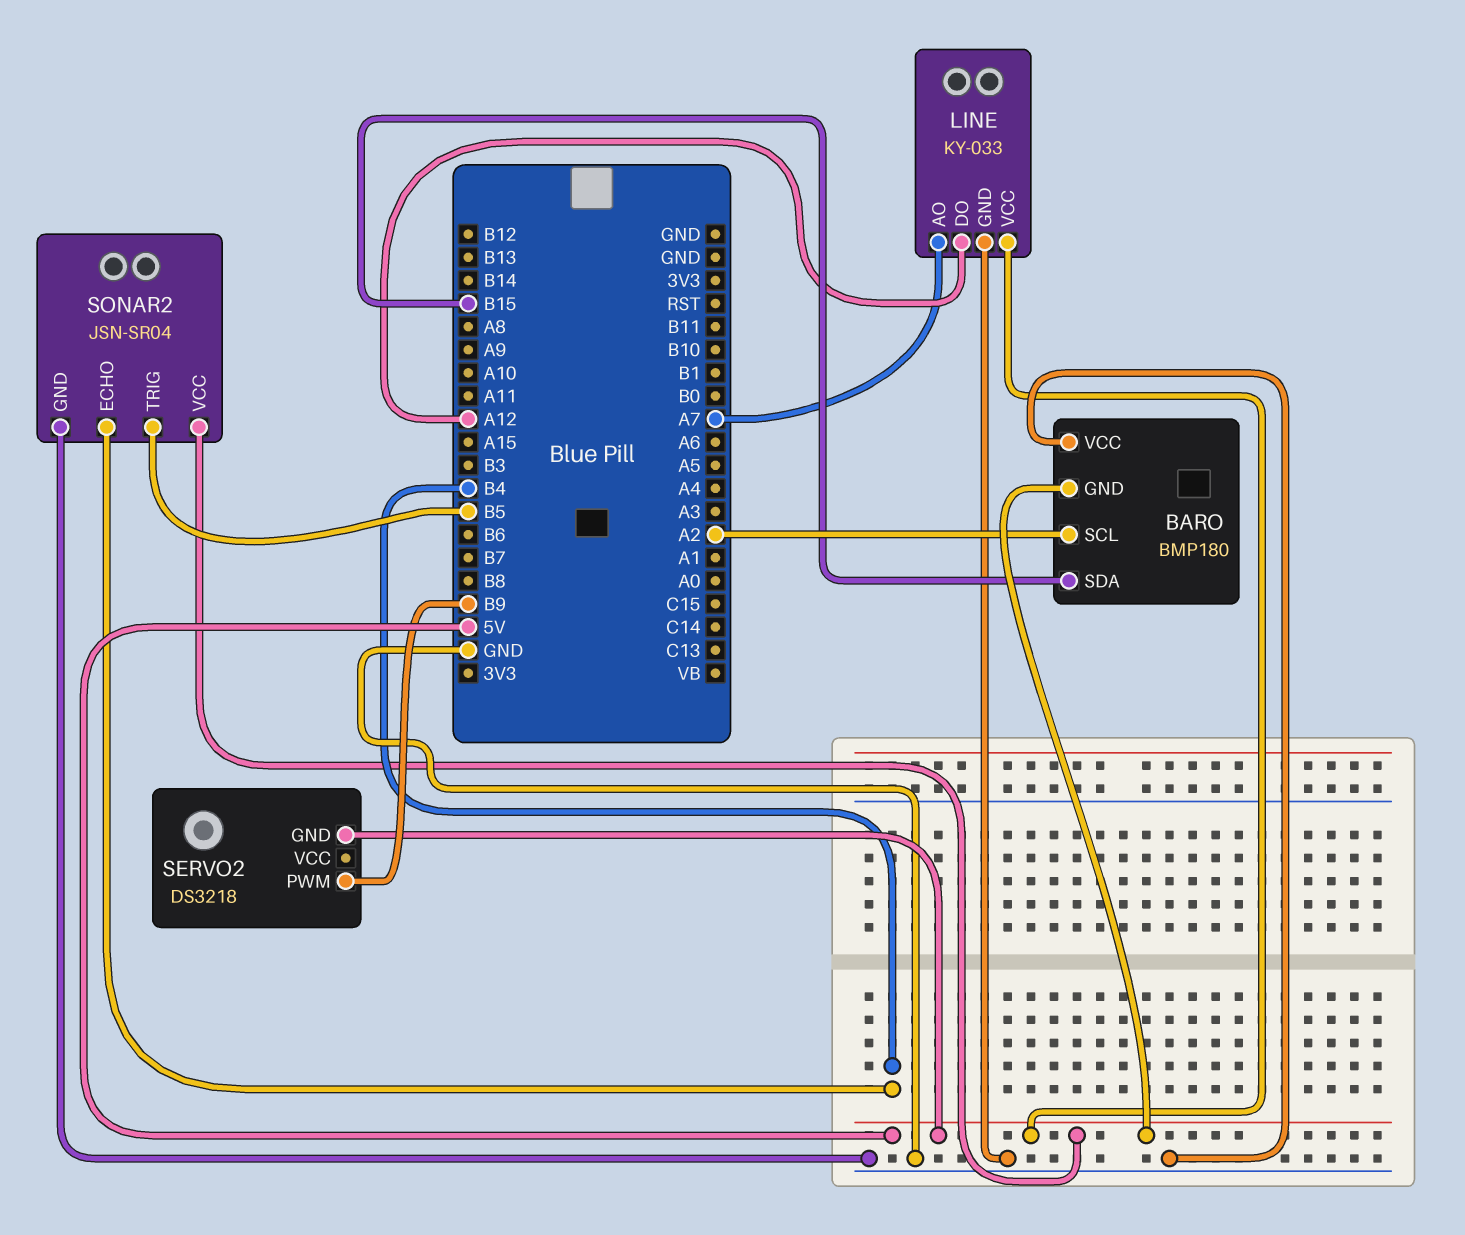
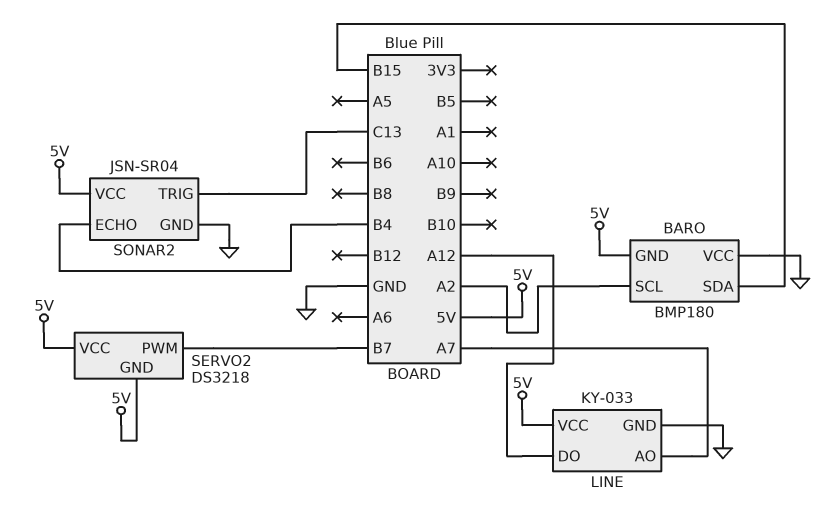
SERVO2 pin PWM: B9 -> B7
SERVO2 pin VCC: none -> 5V
SONAR2 pin TRIG: B5 -> C13

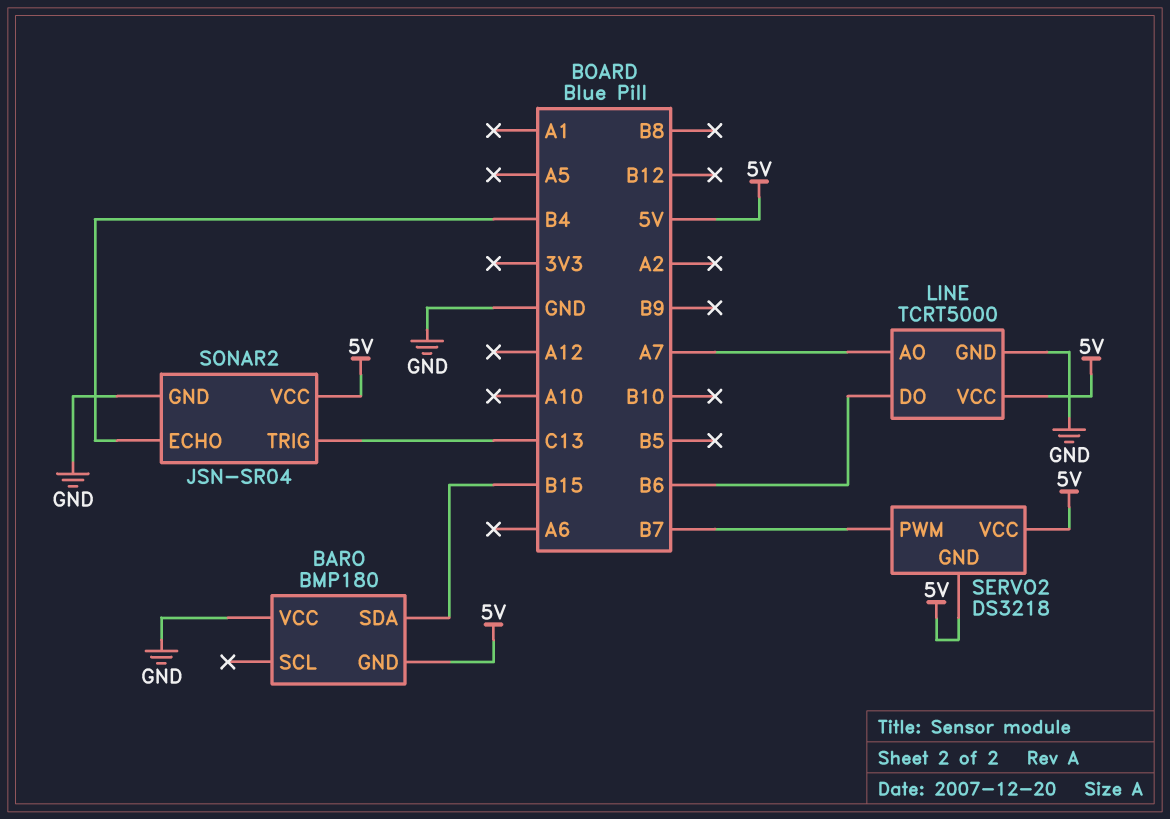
BARO pin SCL: A2 -> none
LINE: KY-033 -> TCRT5000
LINE pin DO: A12 -> B6

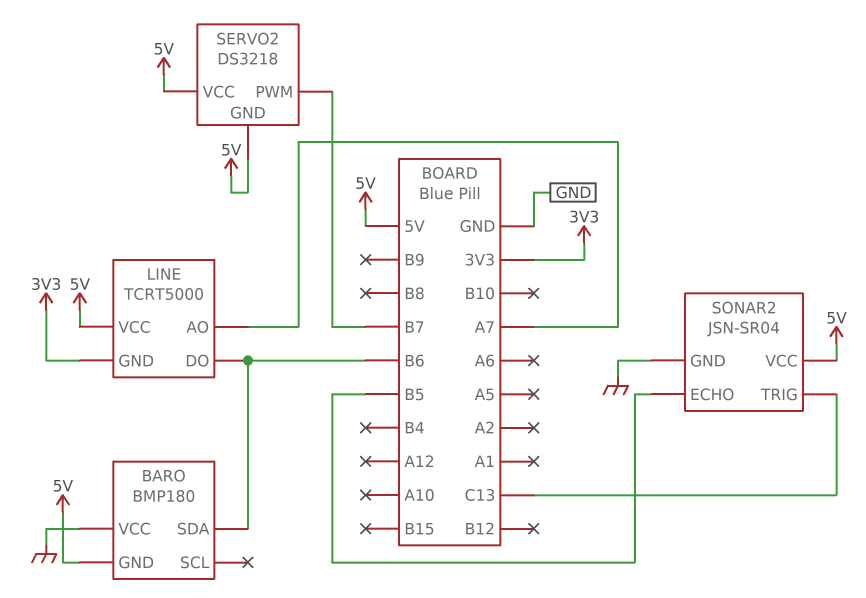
BARO pin SDA: B15 -> B6
LINE pin GND: GND -> 3V3
SONAR2 pin ECHO: B4 -> B5

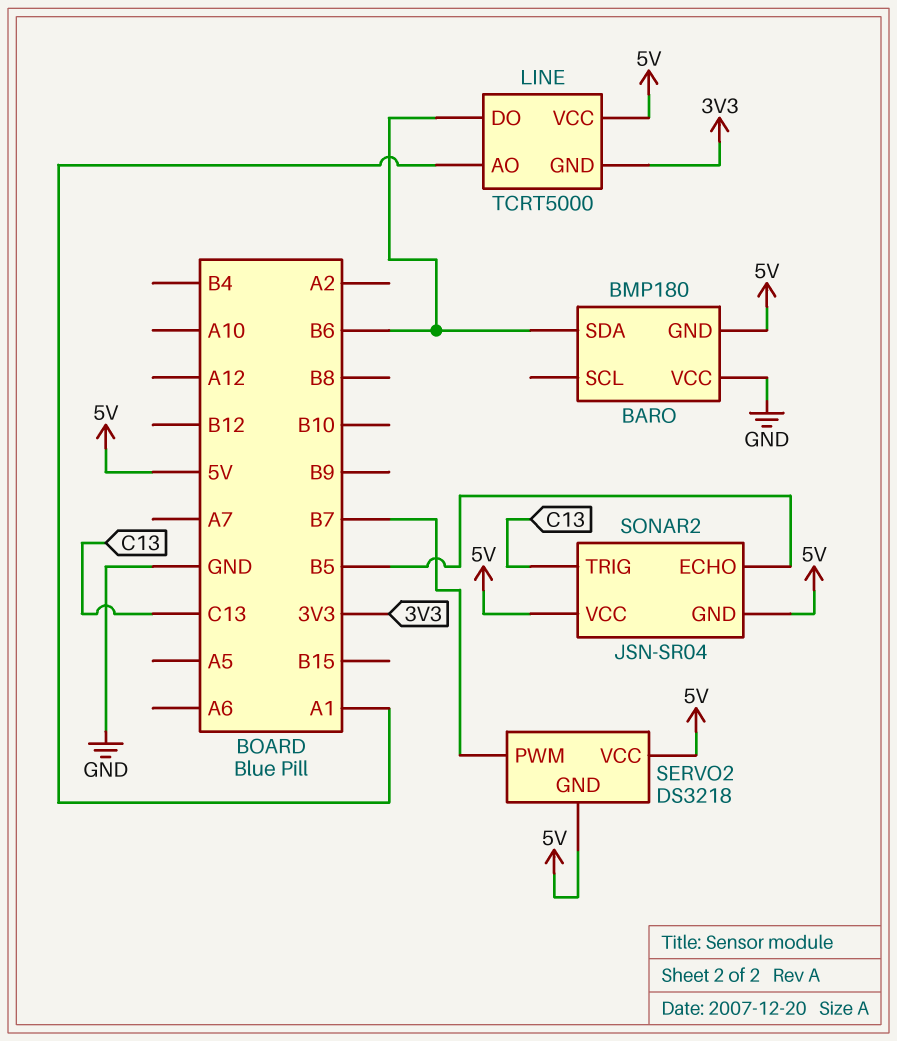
LINE pin AO: A7 -> A1
SONAR2 pin GND: GND -> 5V

